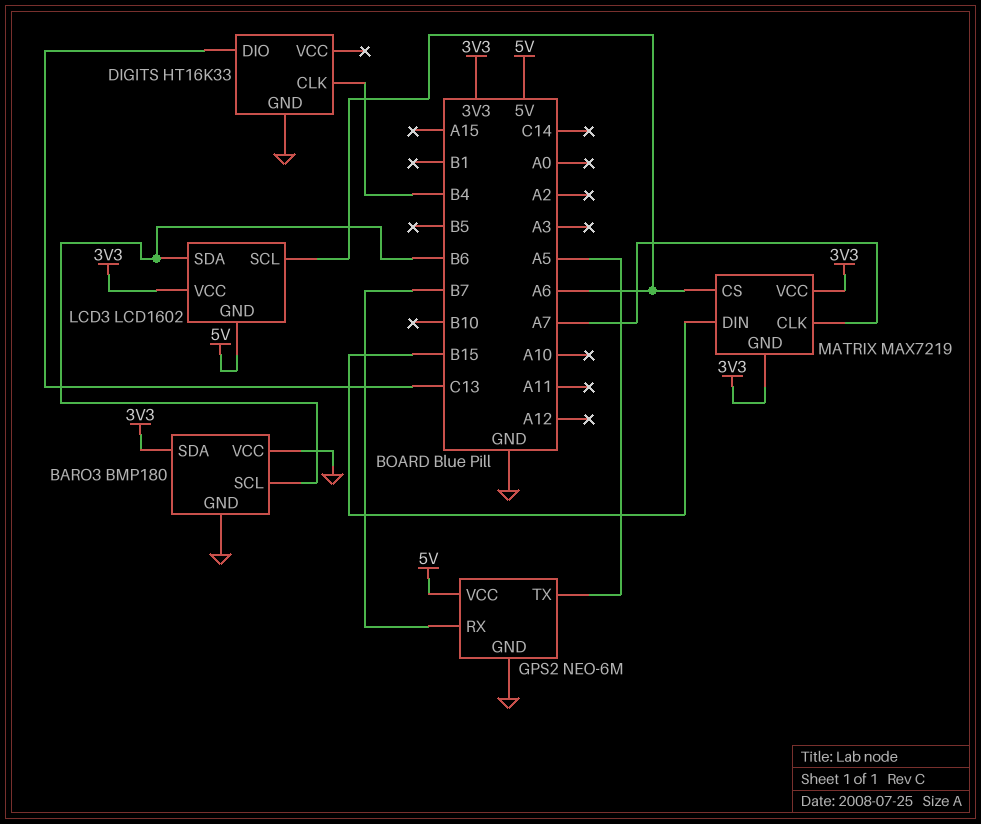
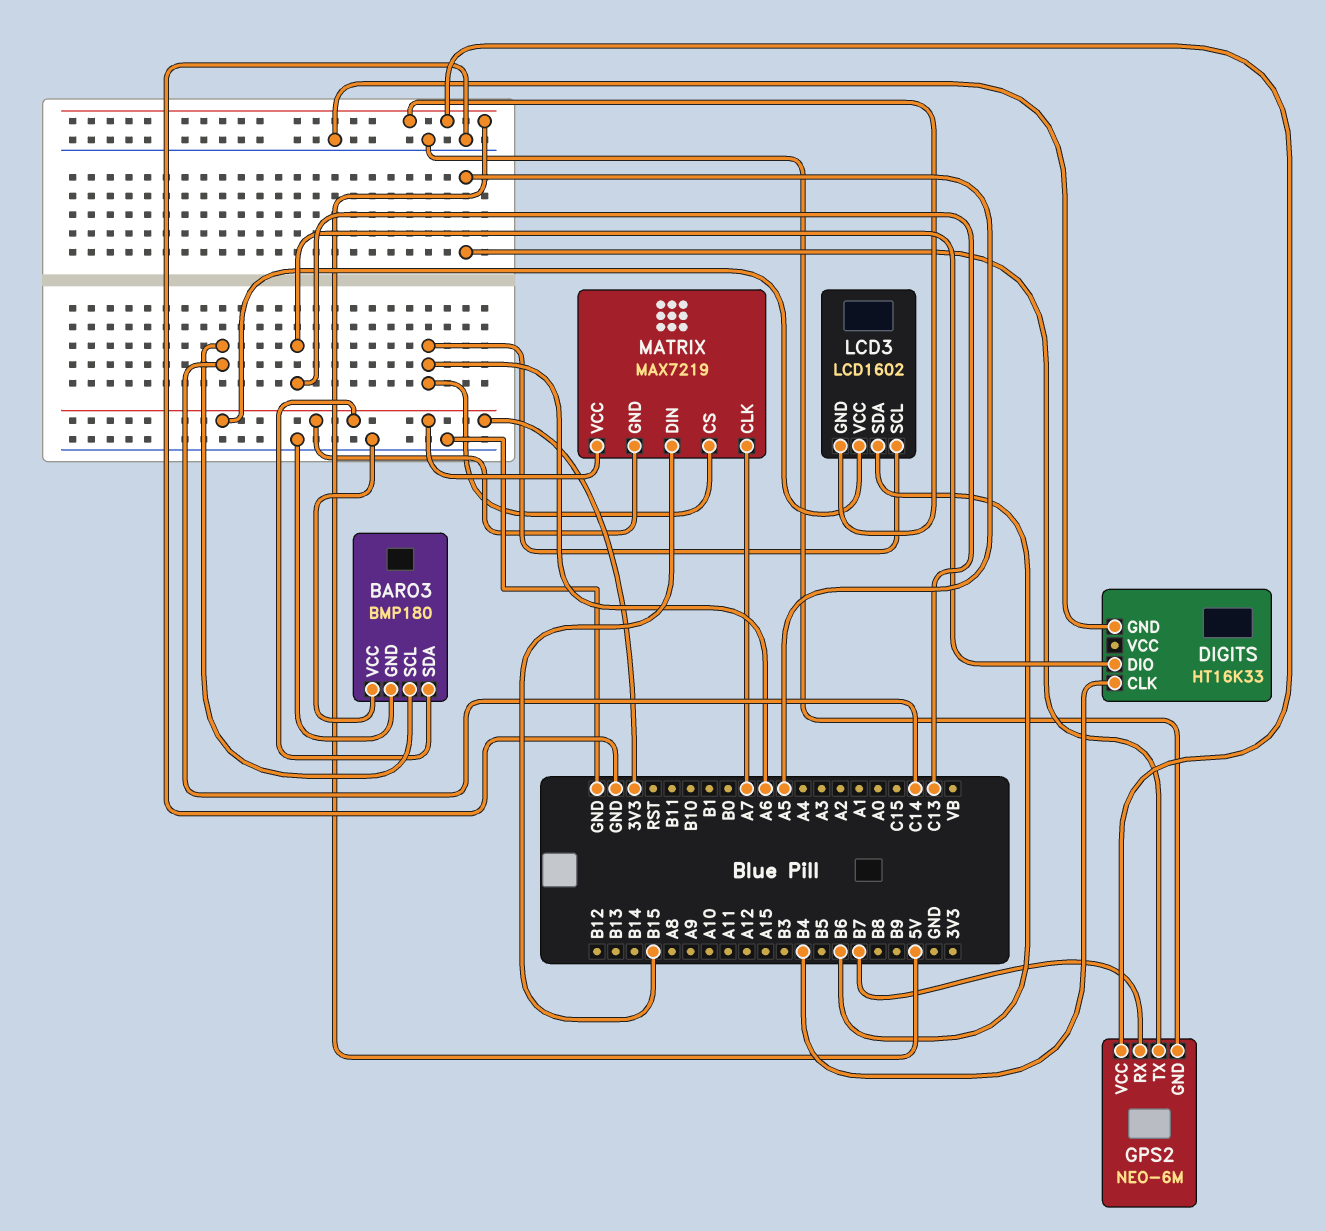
BARO3 pin SCL: B6 -> C14

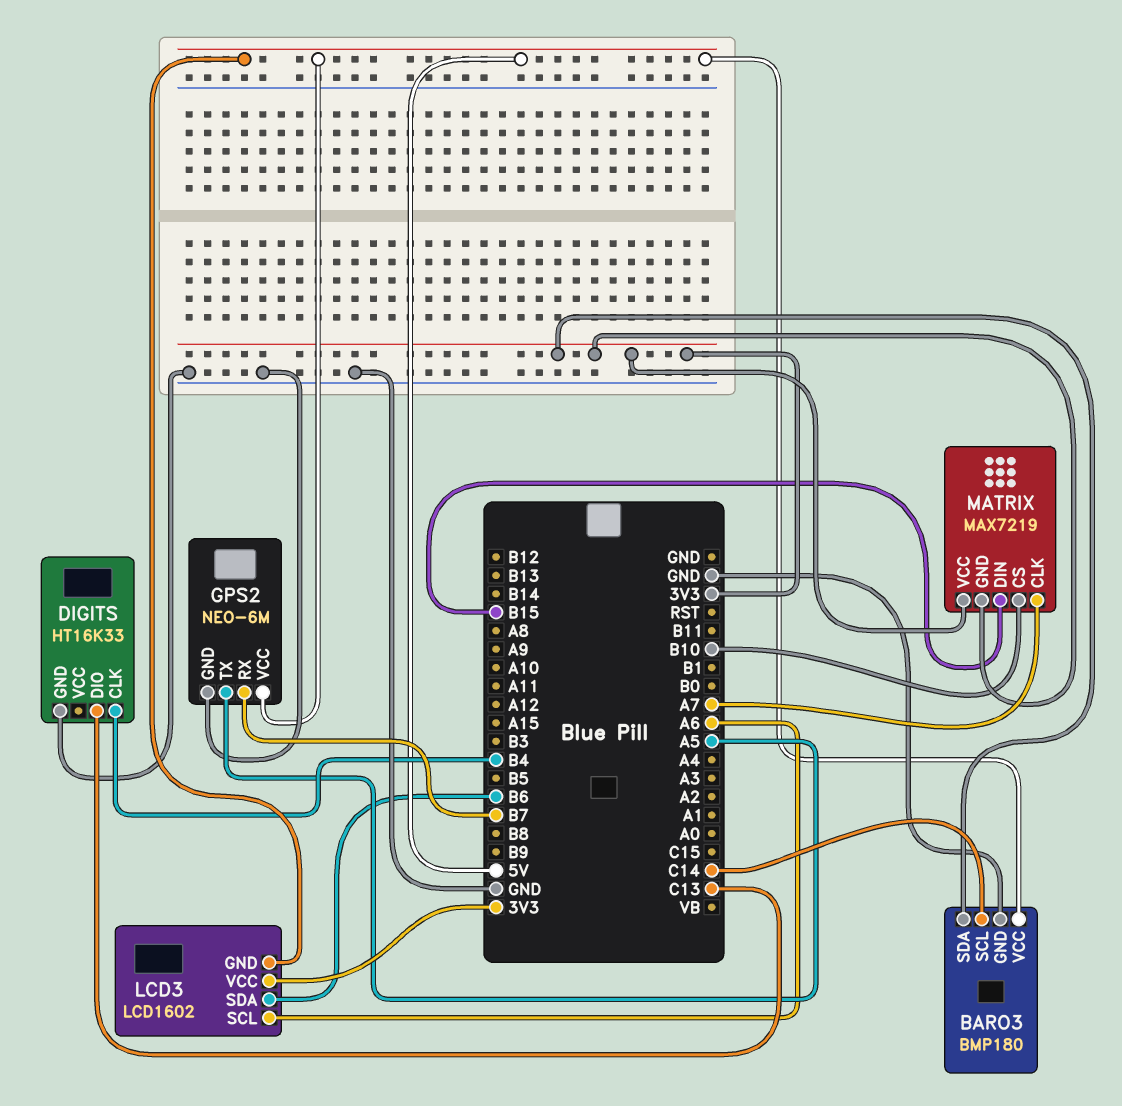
BARO3 pin VCC: GND -> 5V
MATRIX pin CS: A6 -> B10

